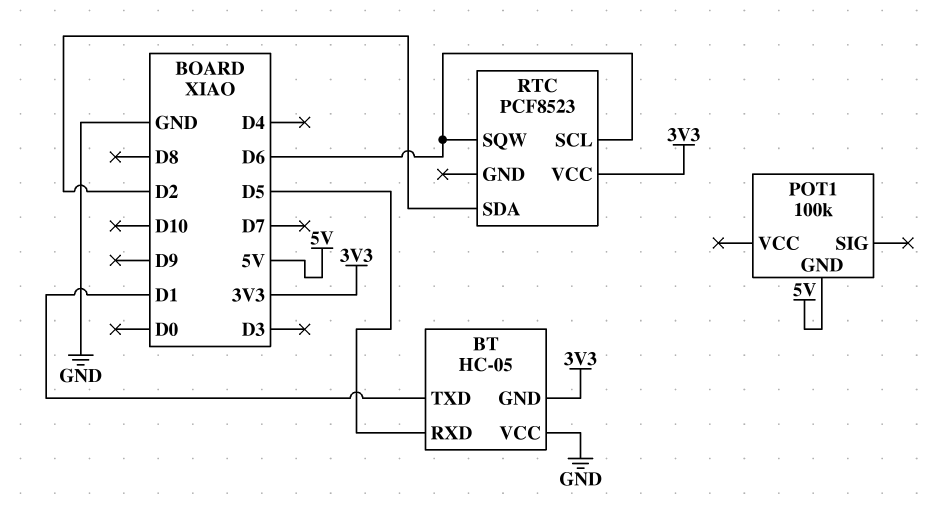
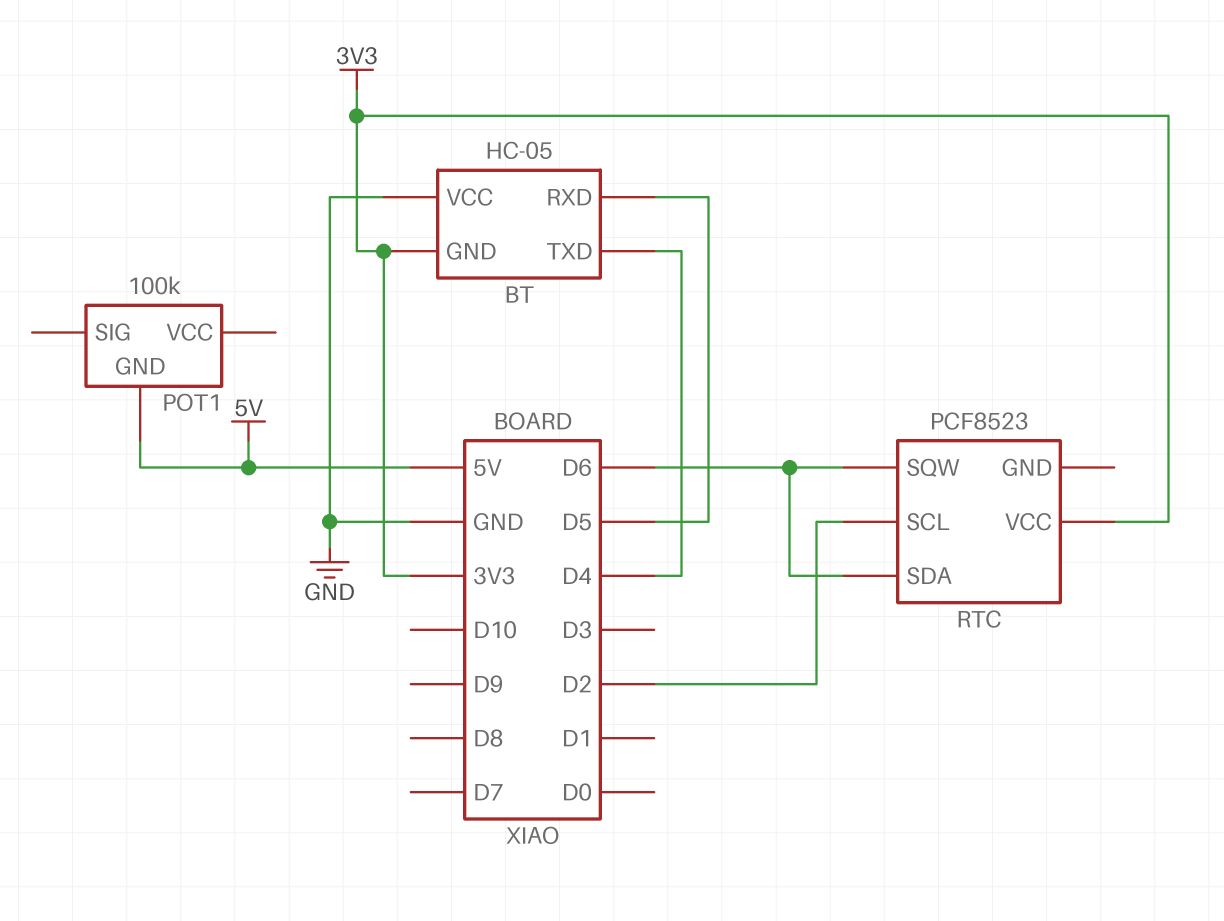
BT pin TXD: D1 -> D4
RTC pin SCL: D6 -> D2
RTC pin SDA: D2 -> D6

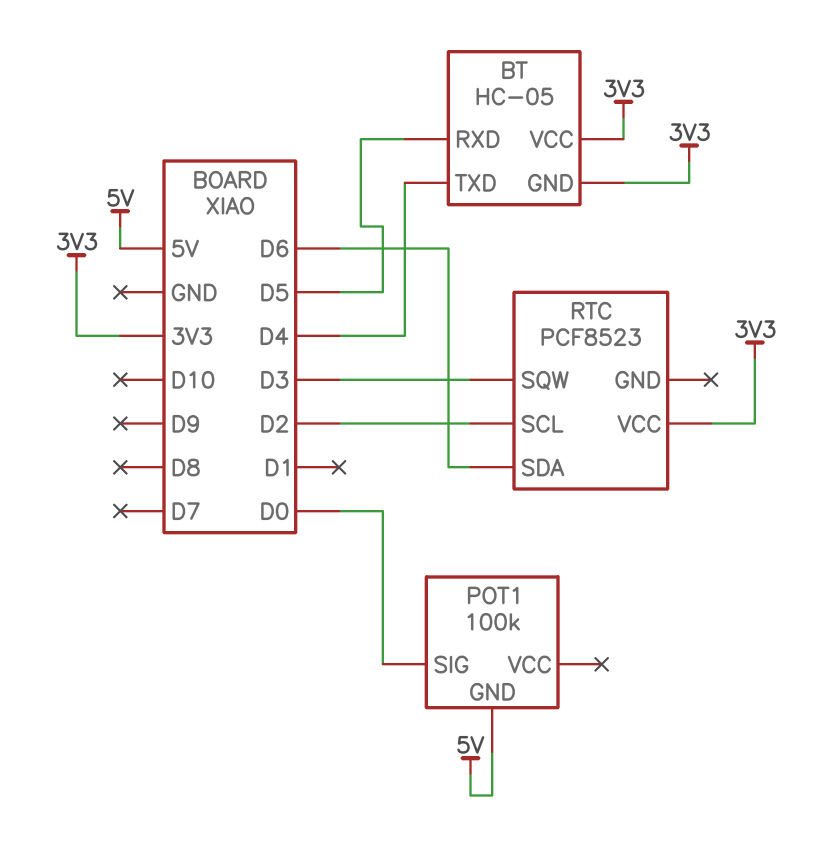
BT pin VCC: GND -> 3V3
POT1 pin SIG: none -> D0
RTC pin SQW: D6 -> D3

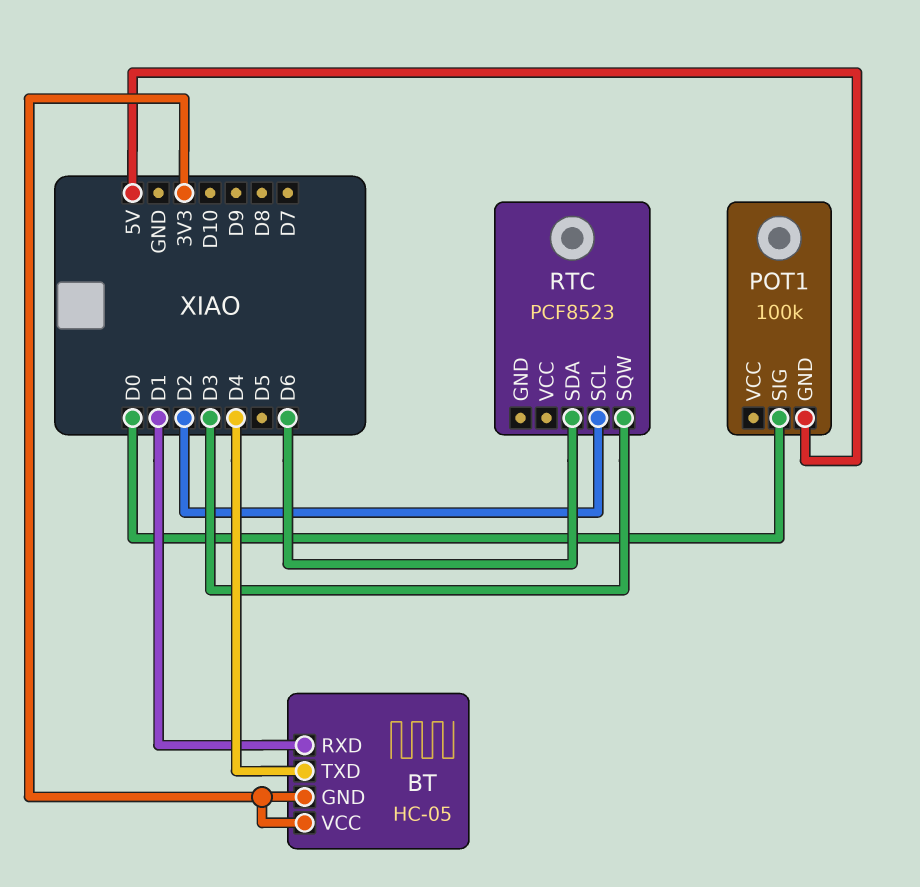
BT pin RXD: D5 -> D1
RTC pin VCC: 3V3 -> none

